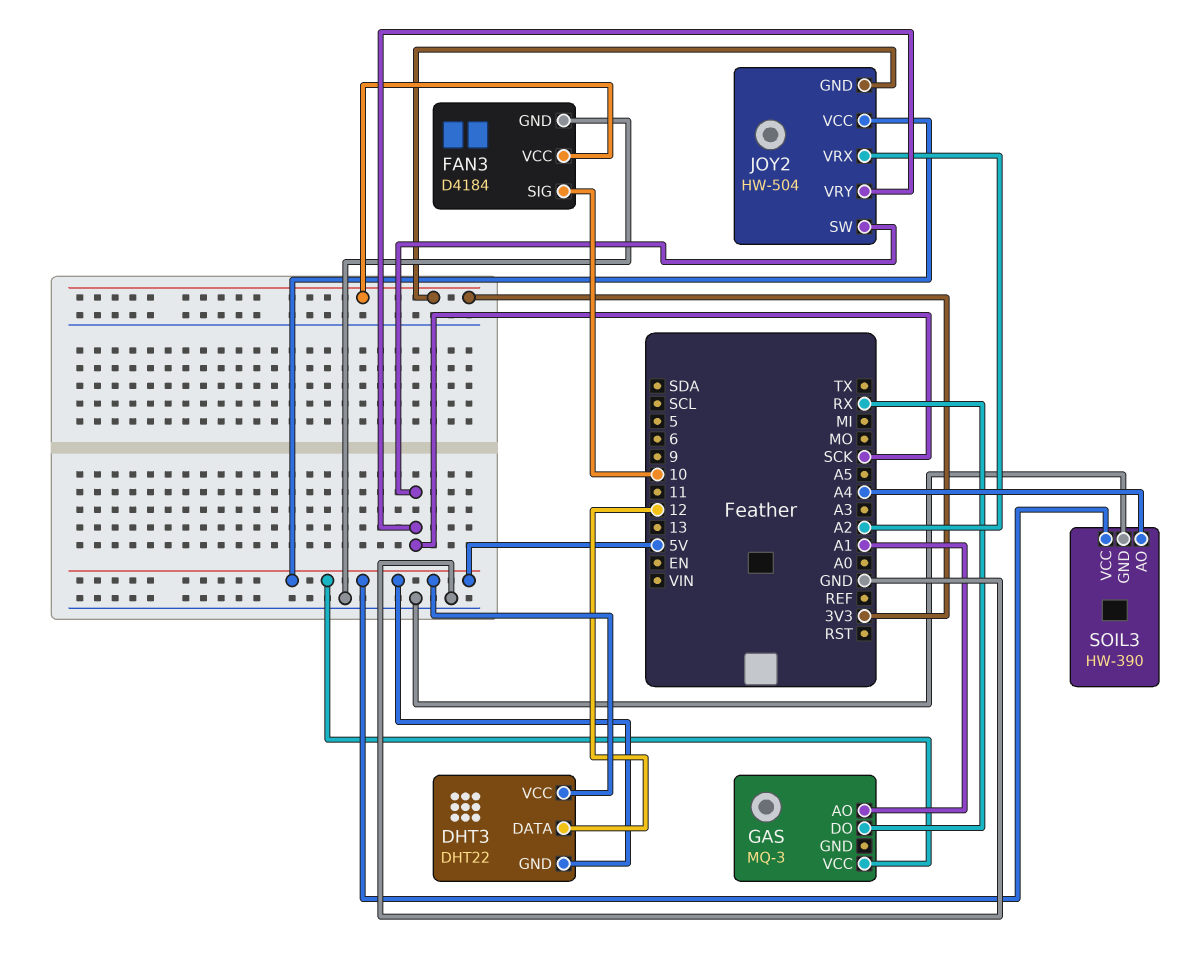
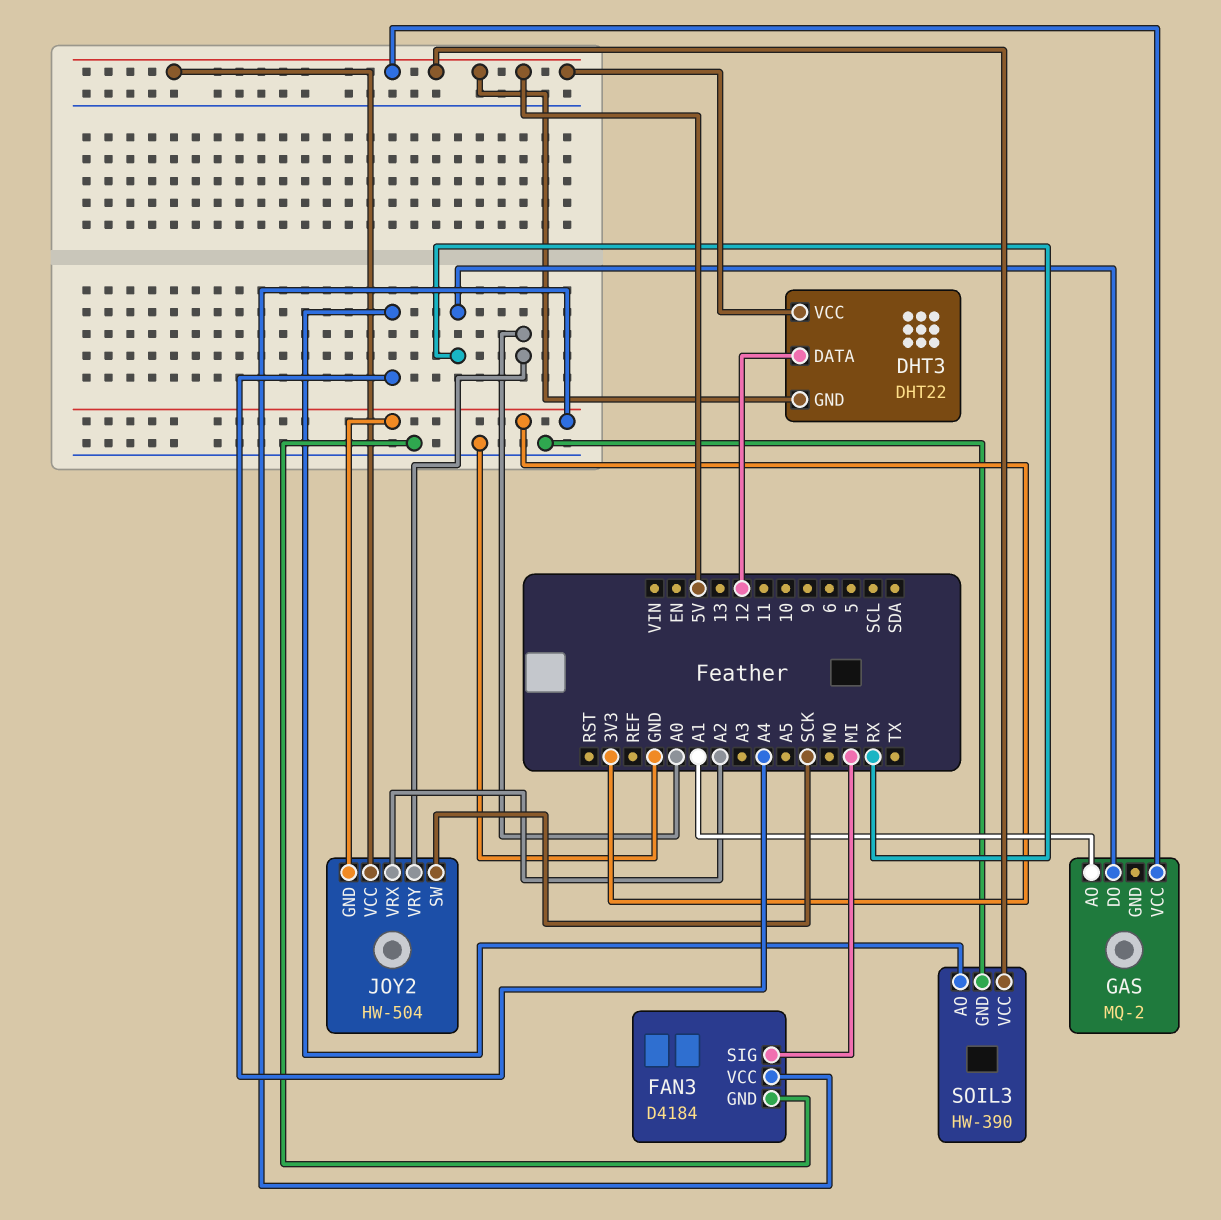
FAN3 pin SIG: 10 -> MI
GAS: MQ-3 -> MQ-2
JOY2 pin VRY: SCK -> A0

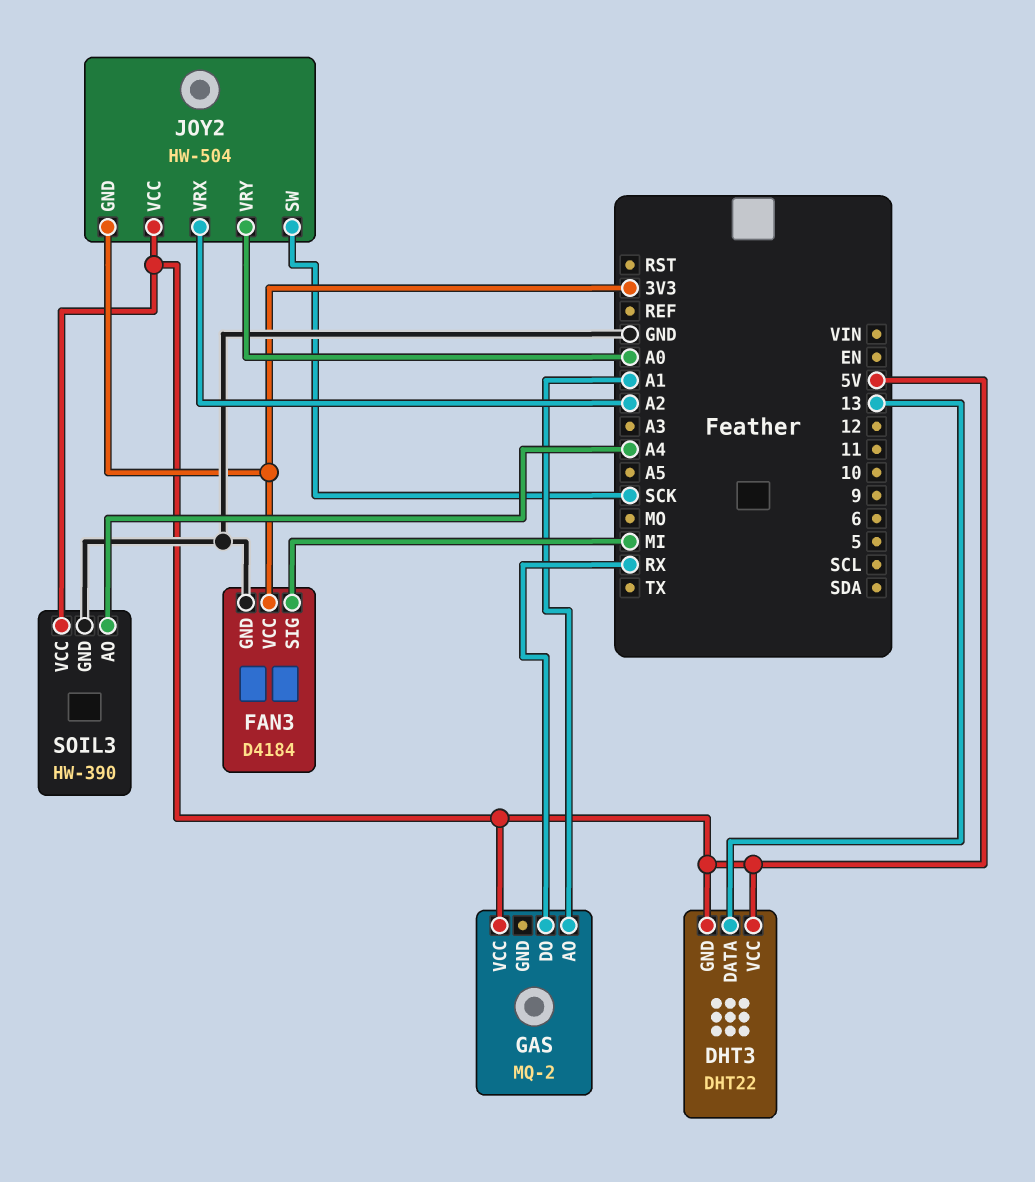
DHT3 pin DATA: 12 -> 13

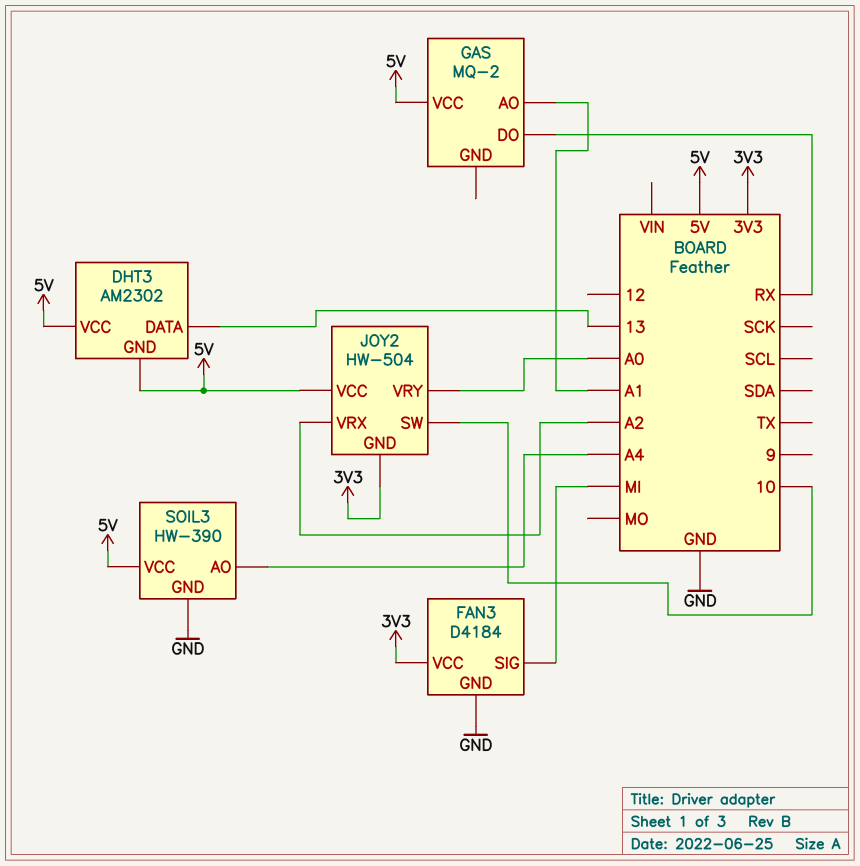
DHT3: DHT22 -> AM2302
JOY2 pin SW: SCK -> 10

